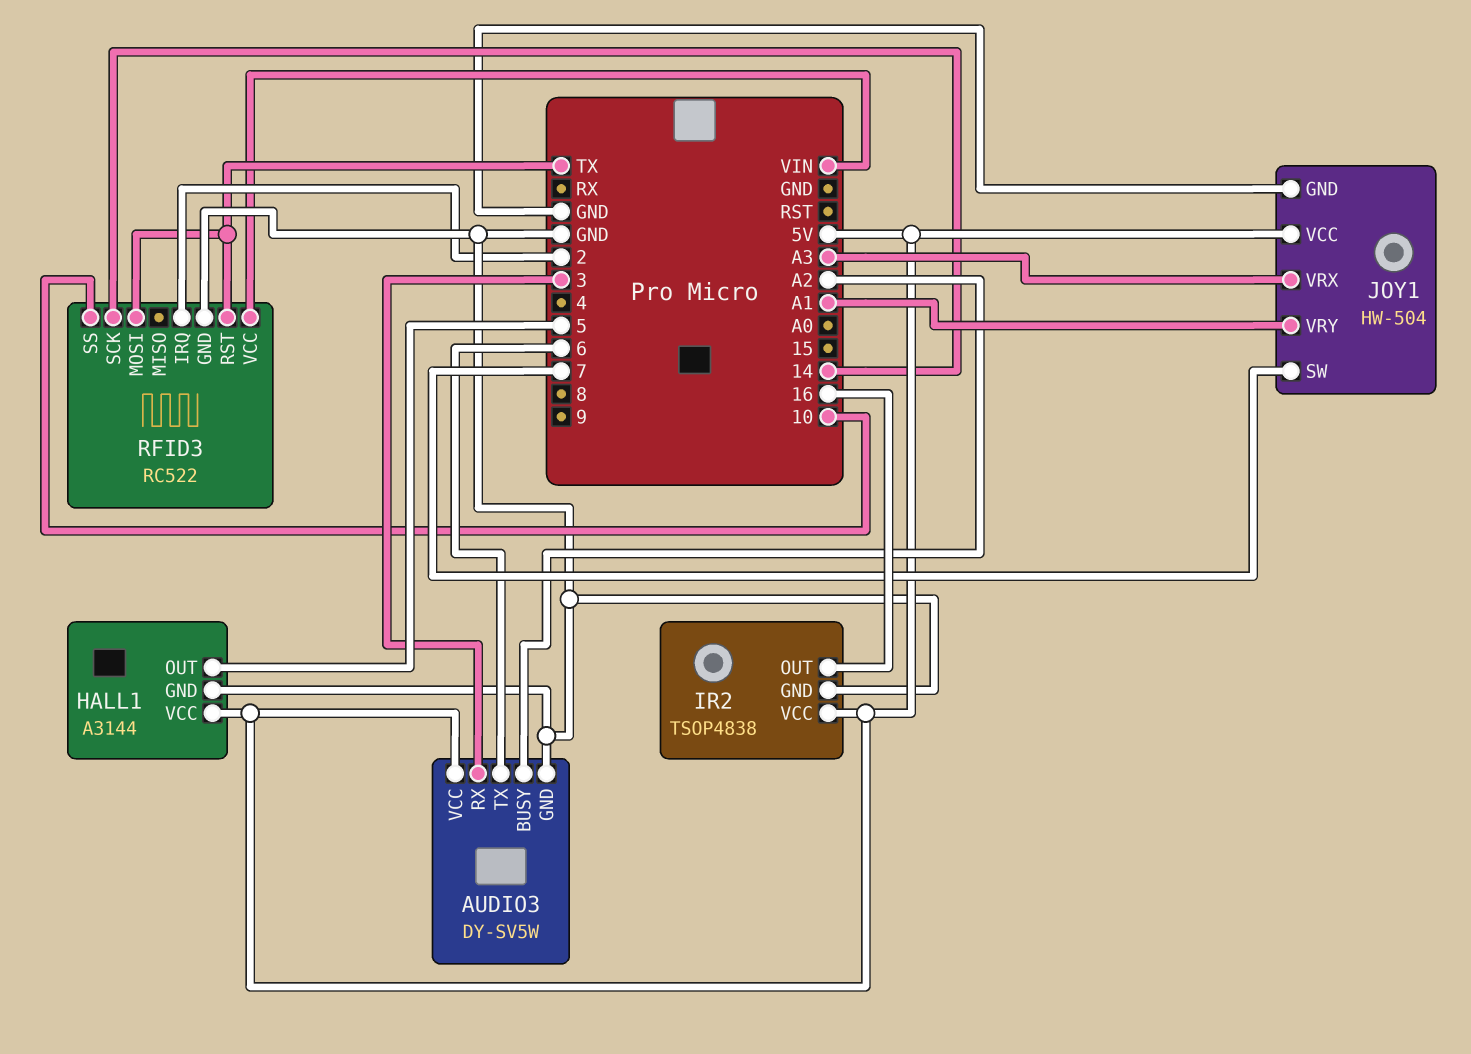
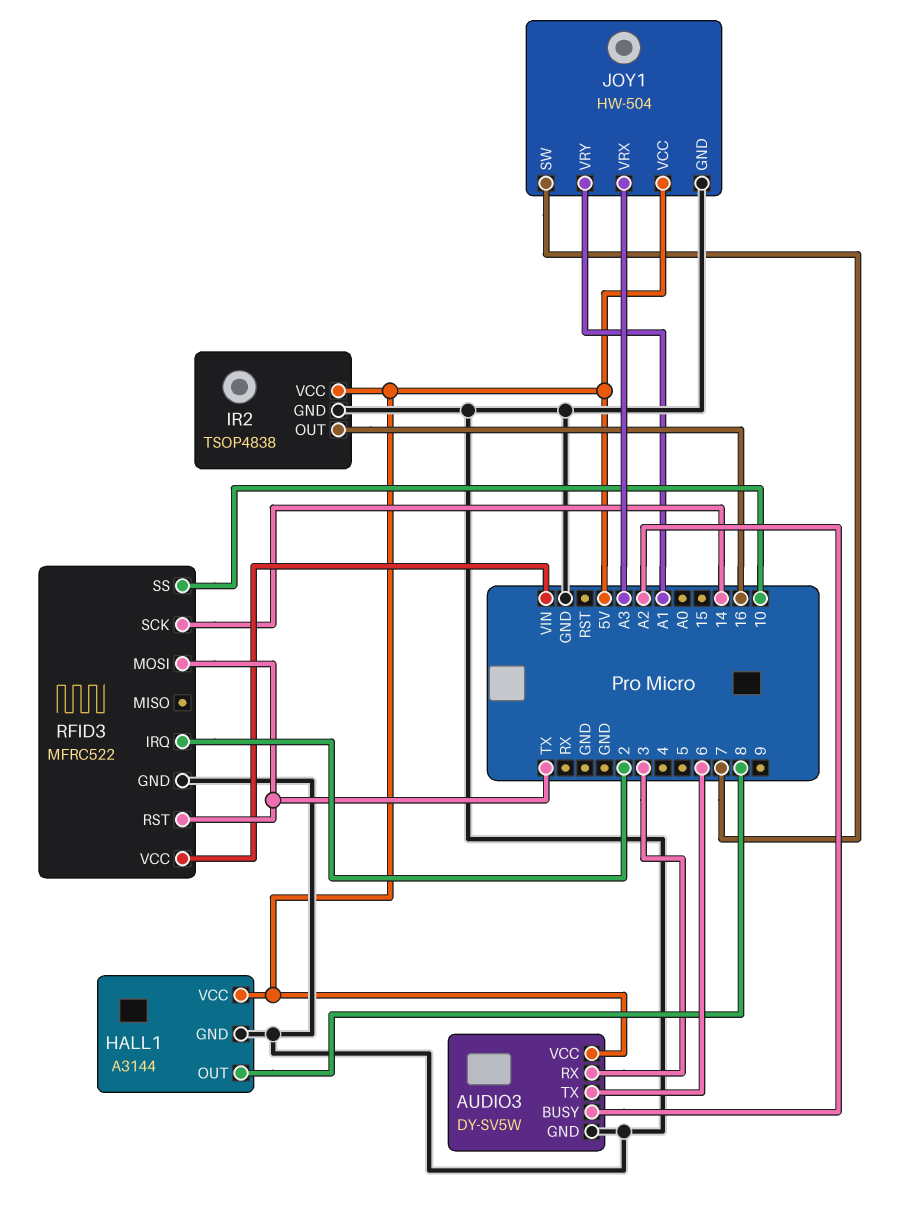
HALL1 pin OUT: 5 -> 8
RFID3: RC522 -> MFRC522

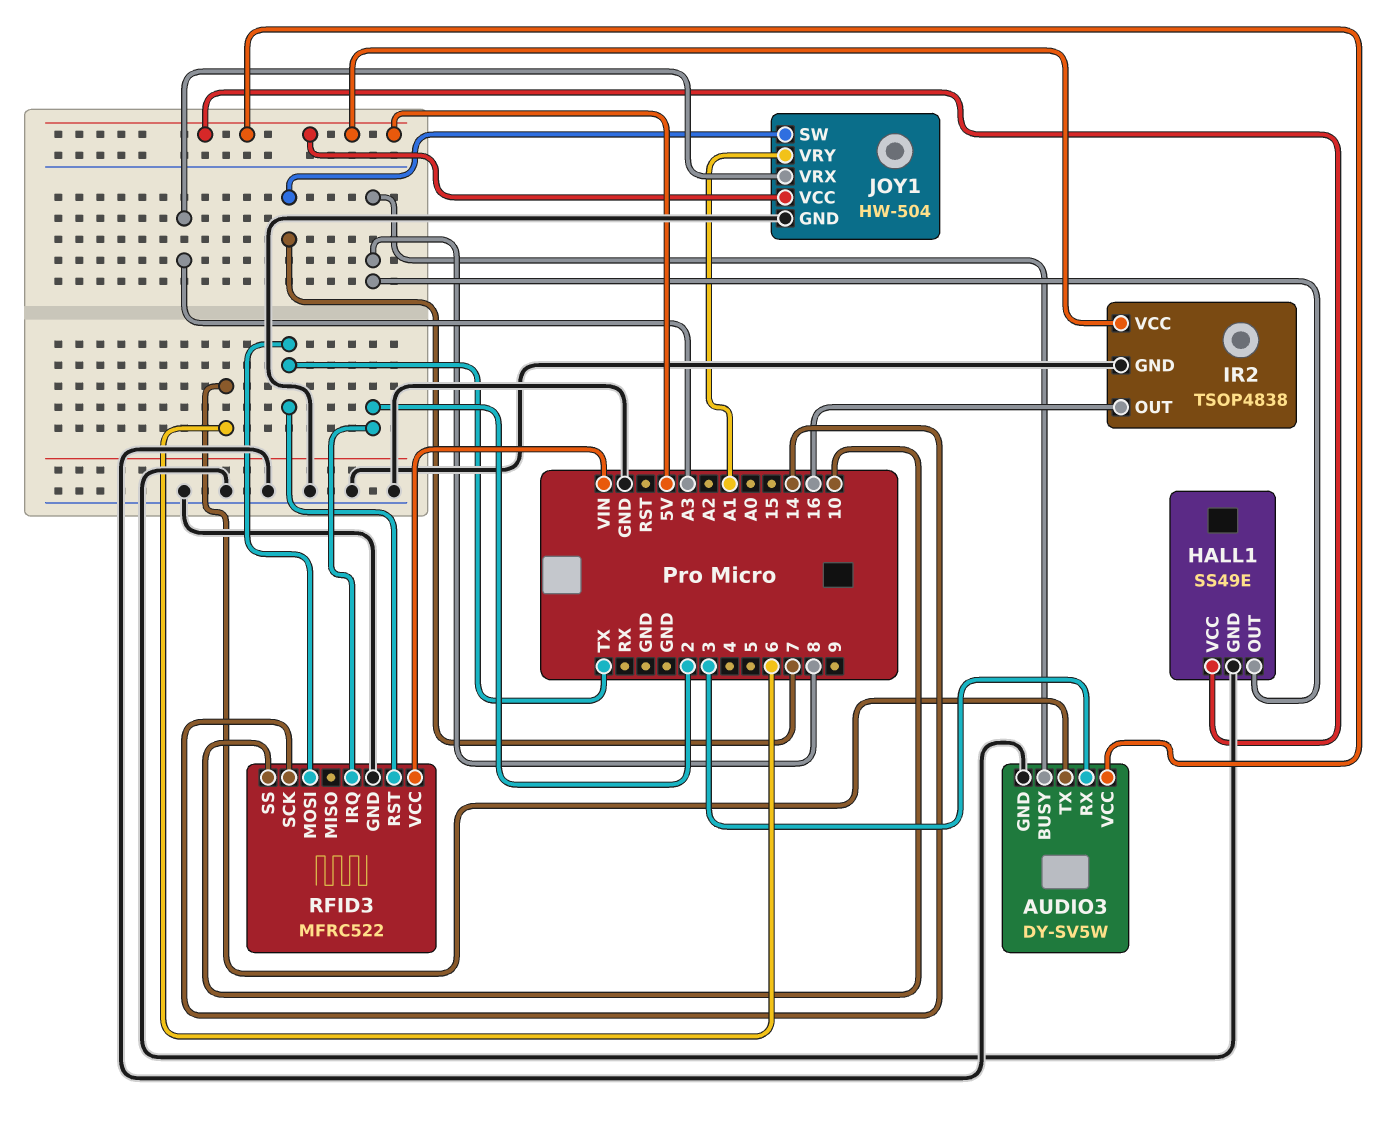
AUDIO3 pin BUSY: A2 -> 8
HALL1: A3144 -> SS49E

